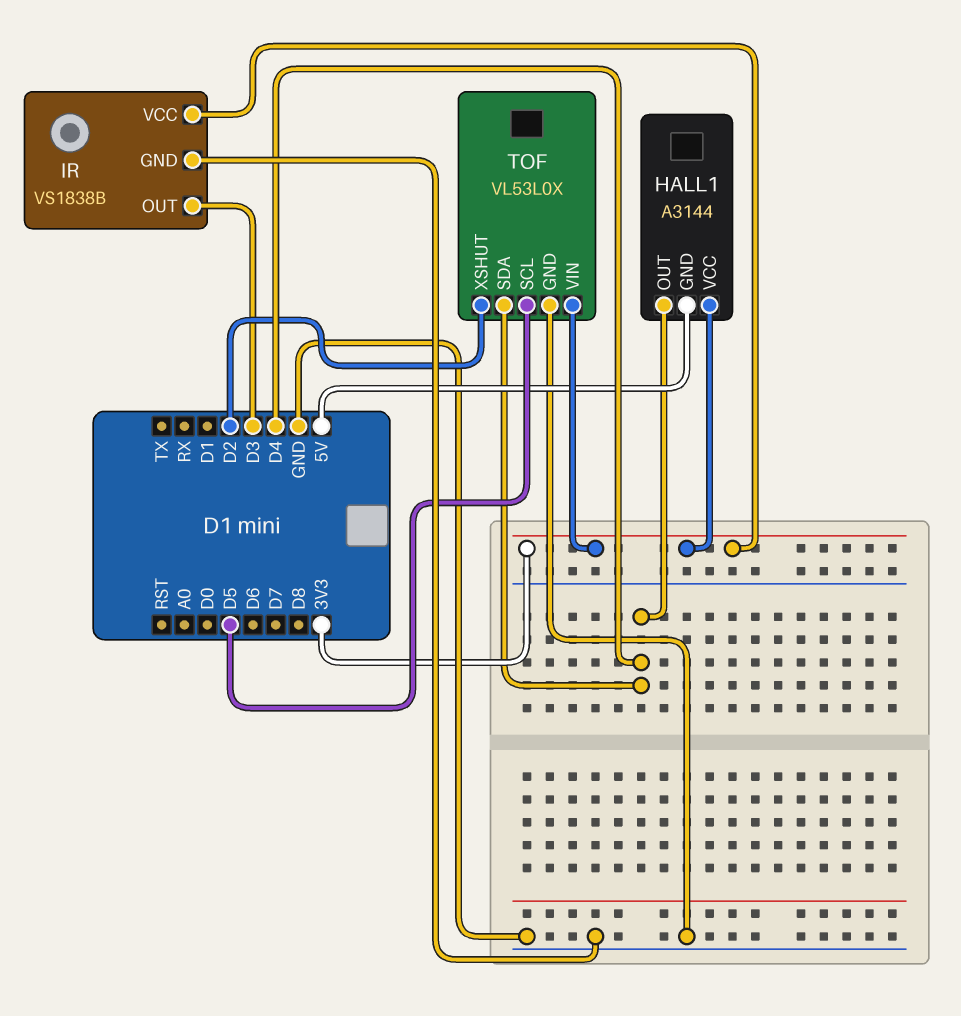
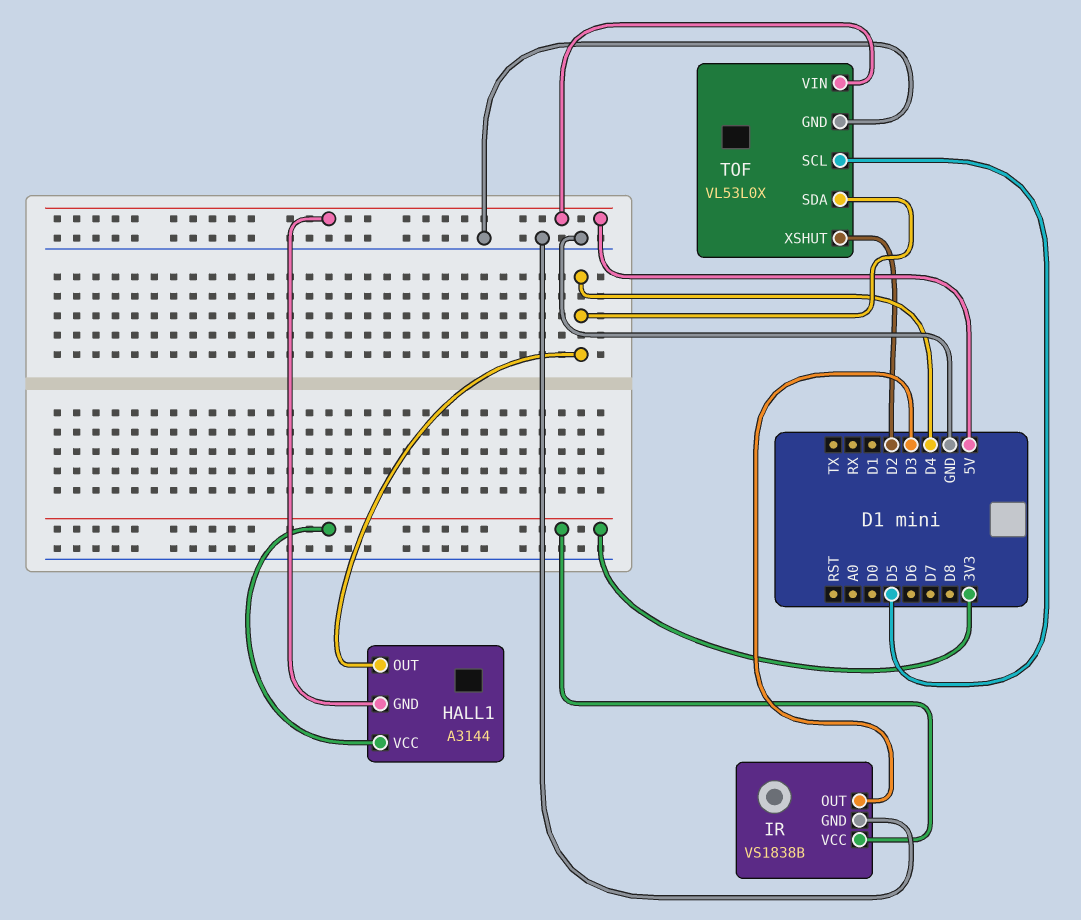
TOF pin VIN: 3V3 -> 5V

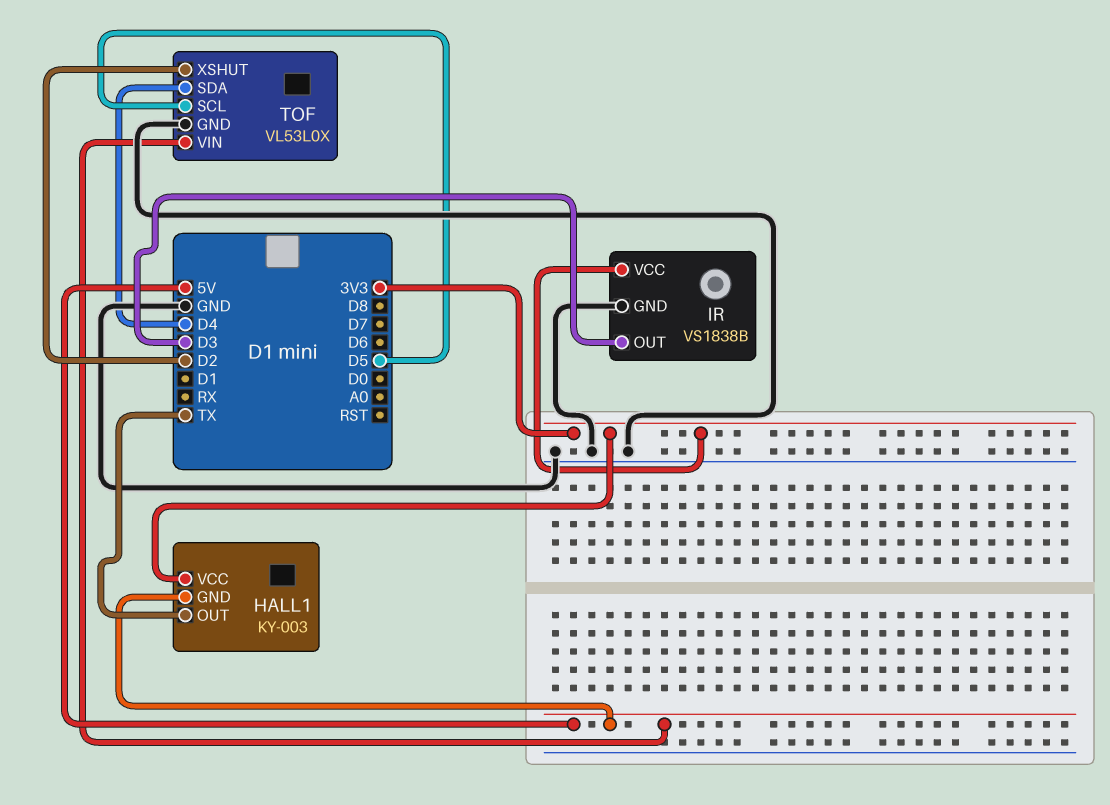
HALL1: A3144 -> KY-003
HALL1 pin OUT: D4 -> TX

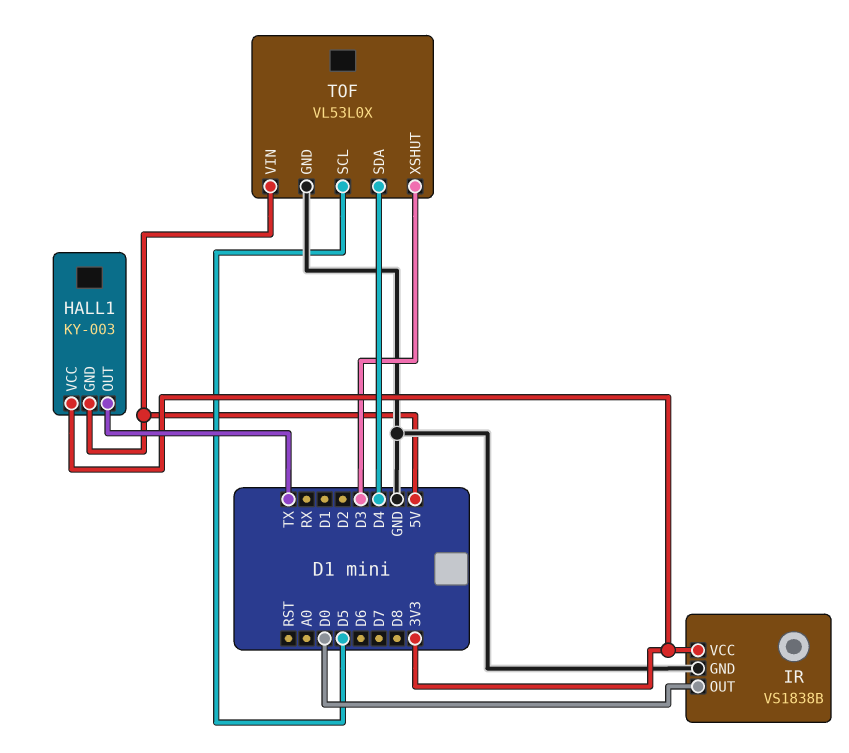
IR pin OUT: D3 -> D0
TOF pin XSHUT: D2 -> D3

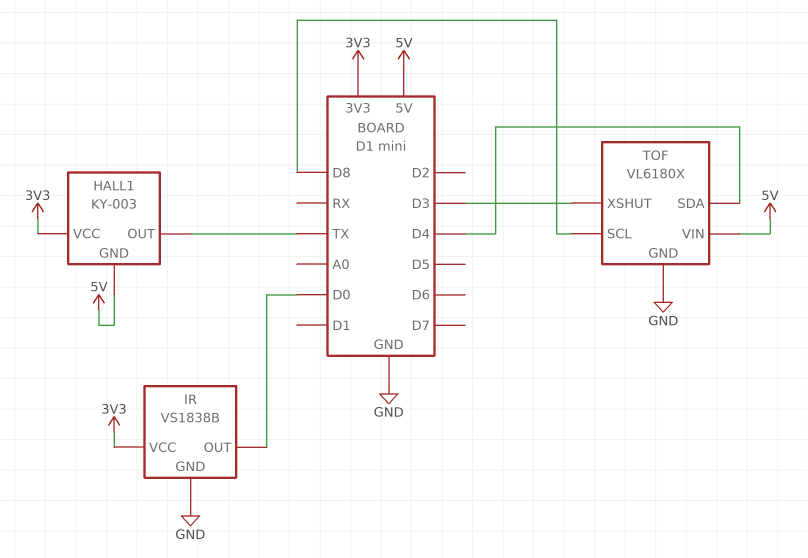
TOF: VL53L0X -> VL6180X
TOF pin SCL: D5 -> D8

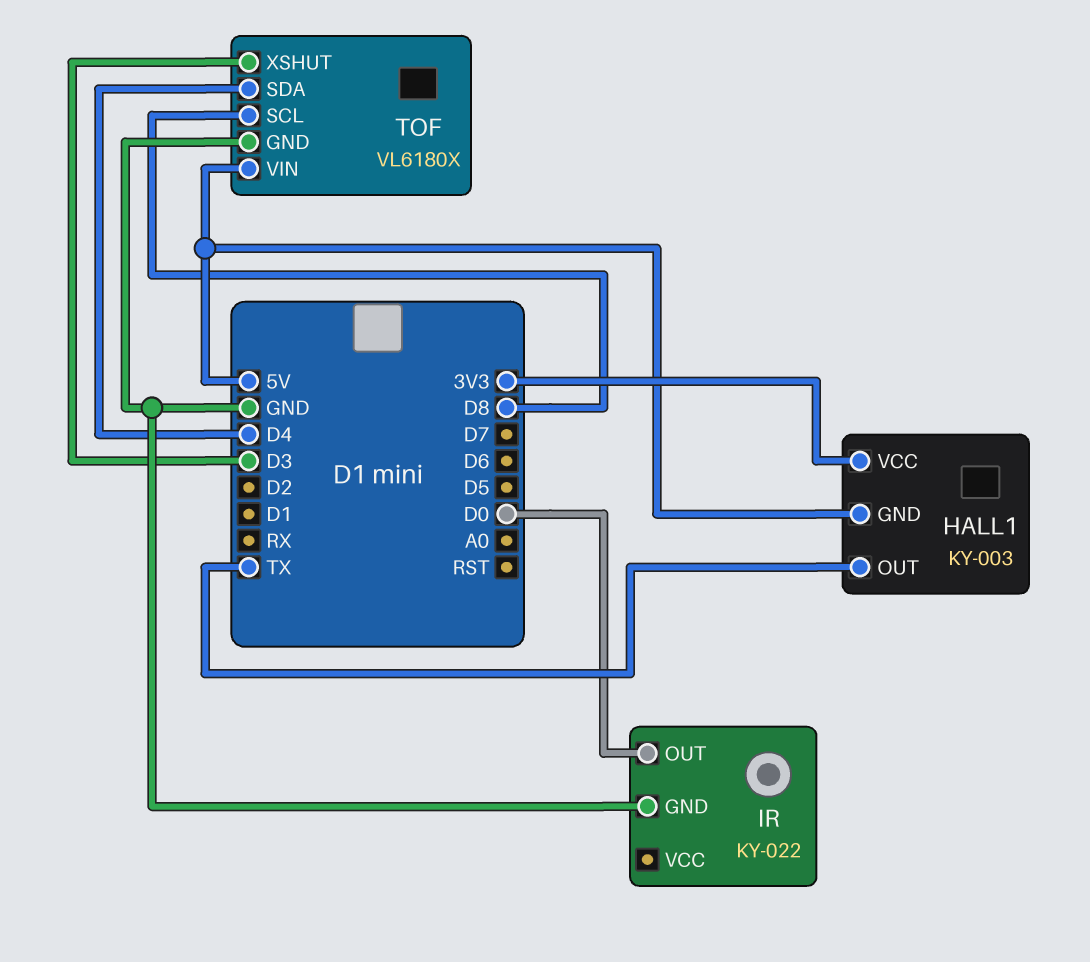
IR: VS1838B -> KY-022
IR pin VCC: 3V3 -> none

